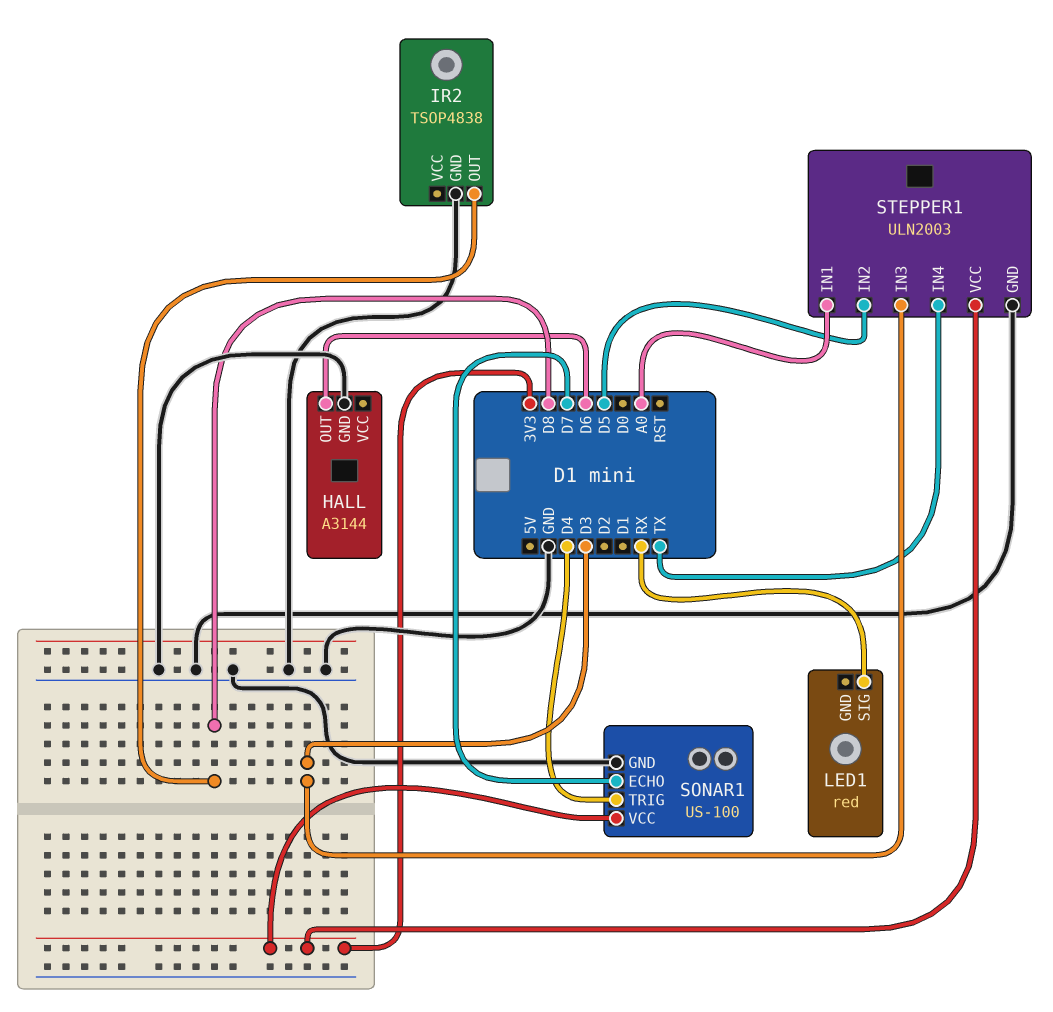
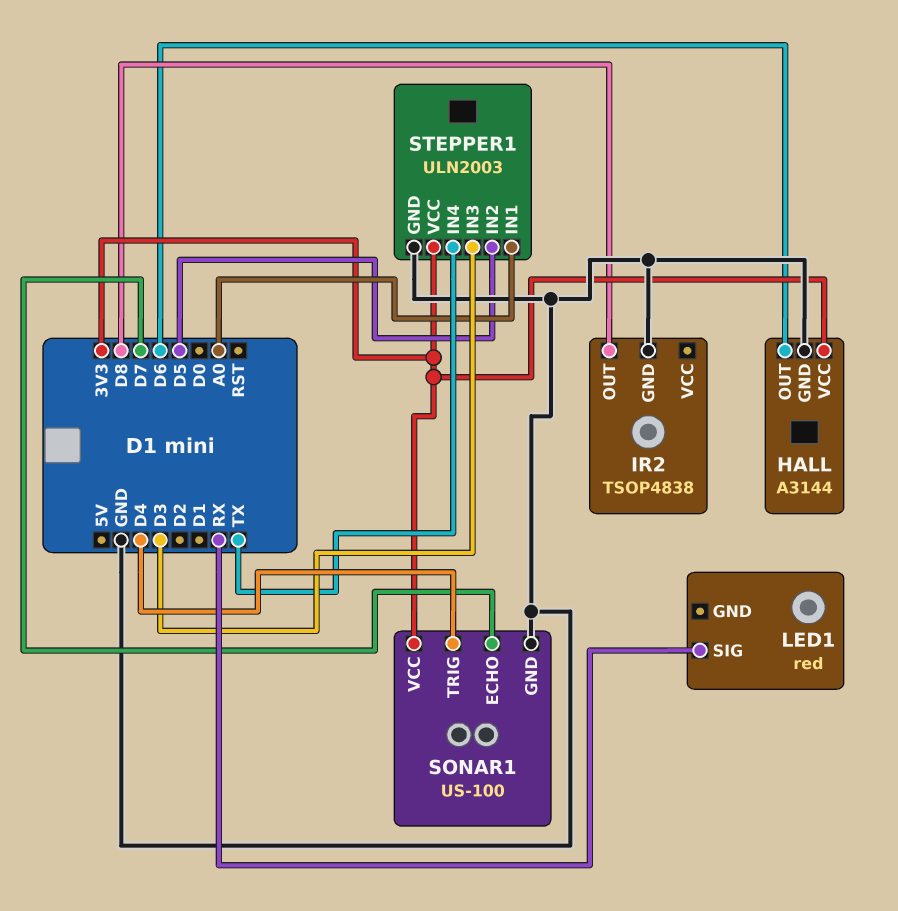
HALL pin VCC: none -> 3V3

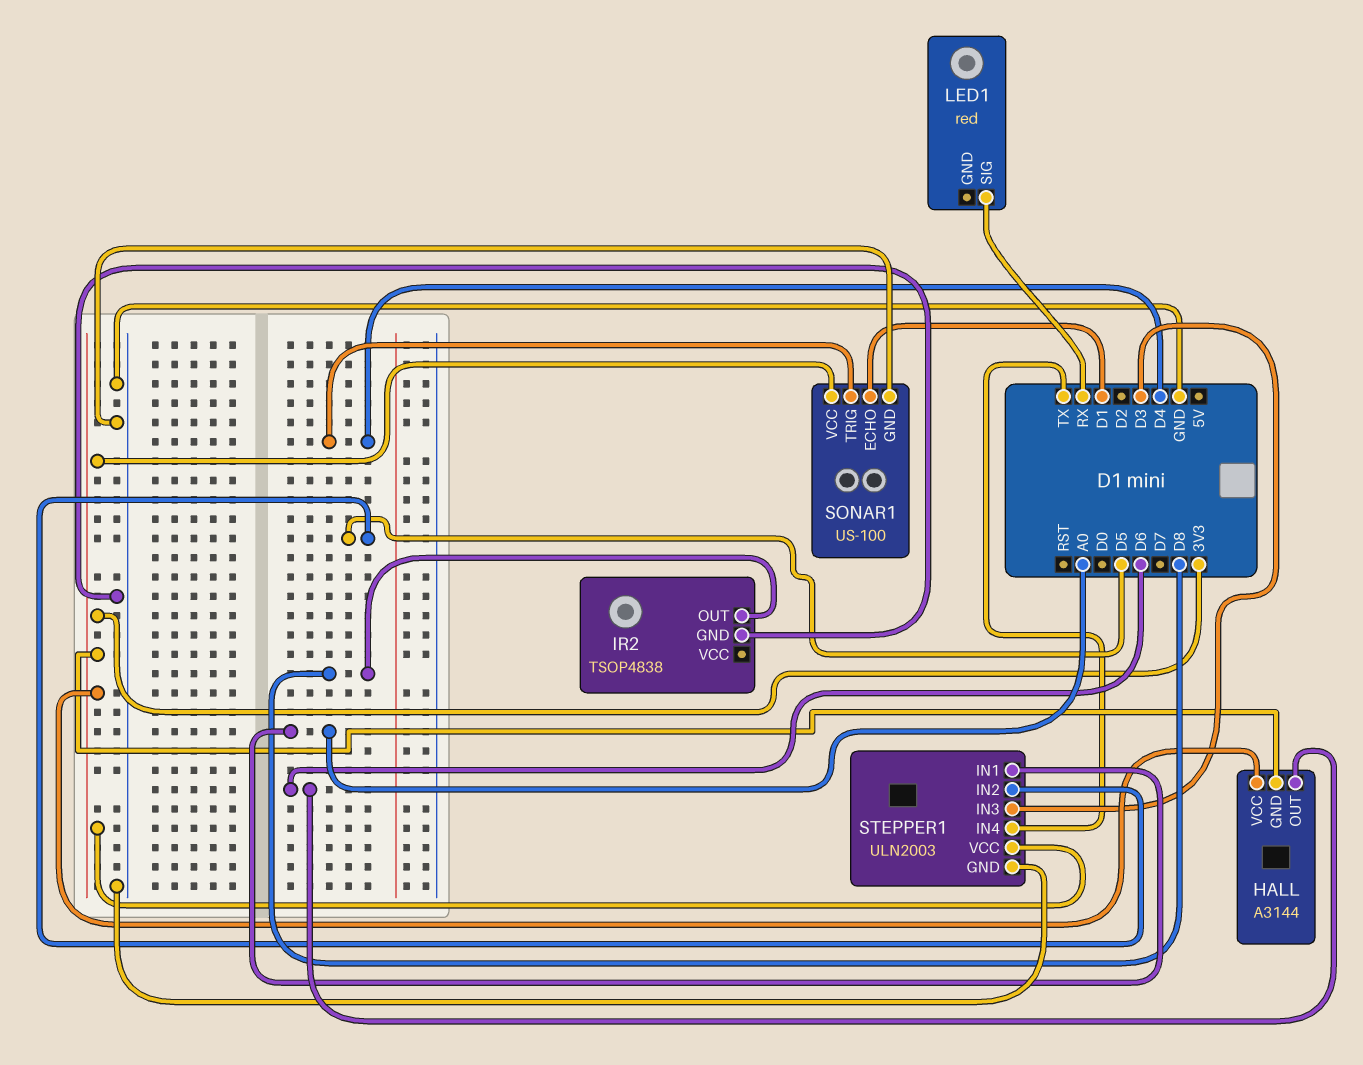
HALL pin GND: GND -> 3V3
SONAR1 pin ECHO: D7 -> D1

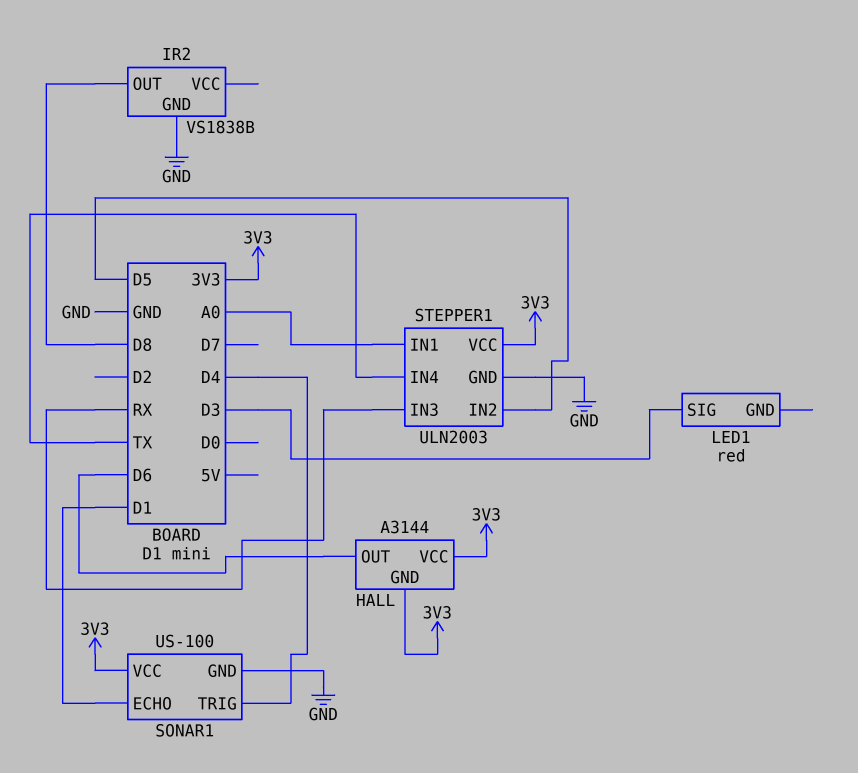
IR2: TSOP4838 -> VS1838B
LED1 pin SIG: RX -> D3
STEPPER1 pin IN3: D3 -> RX

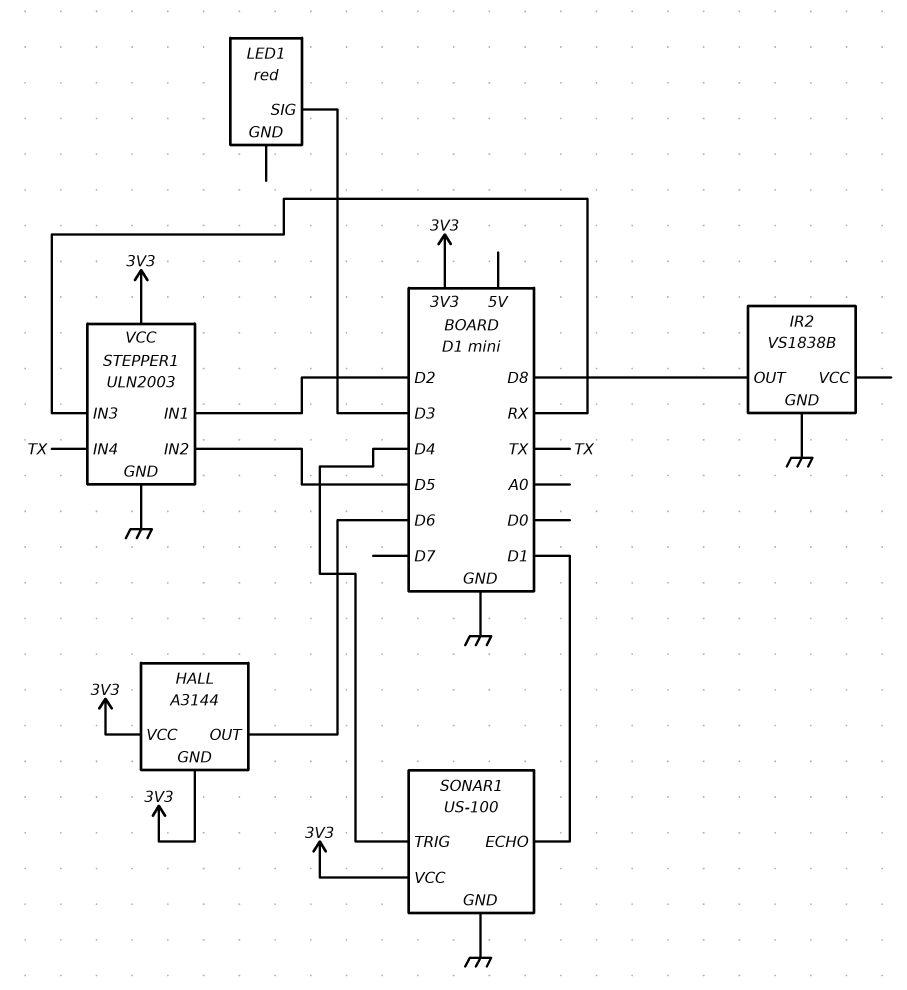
STEPPER1 pin IN1: A0 -> D2

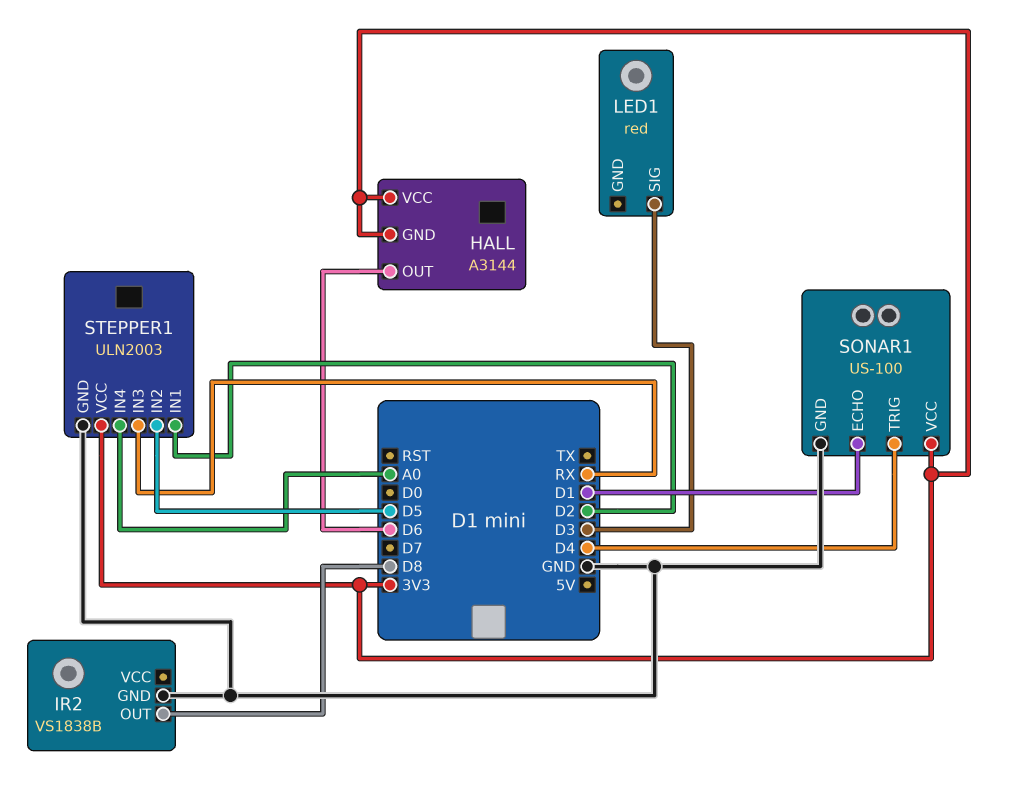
STEPPER1 pin IN4: TX -> A0

